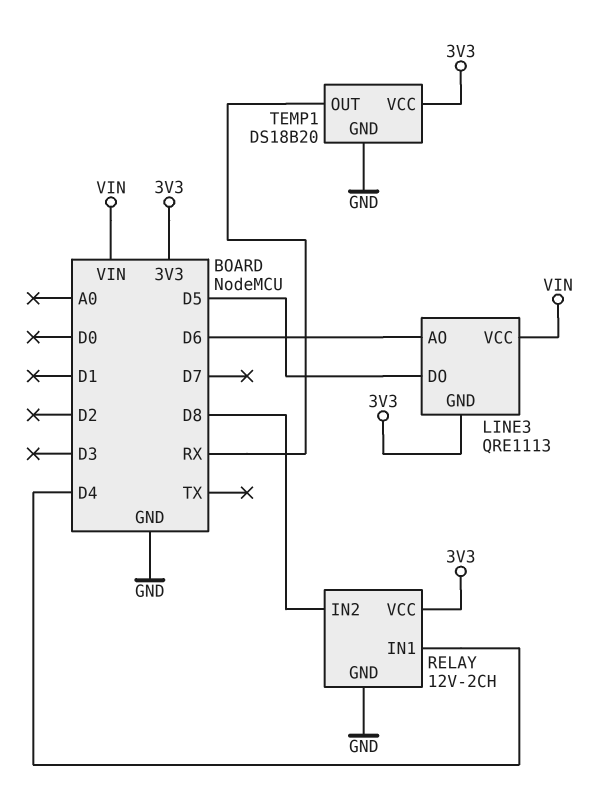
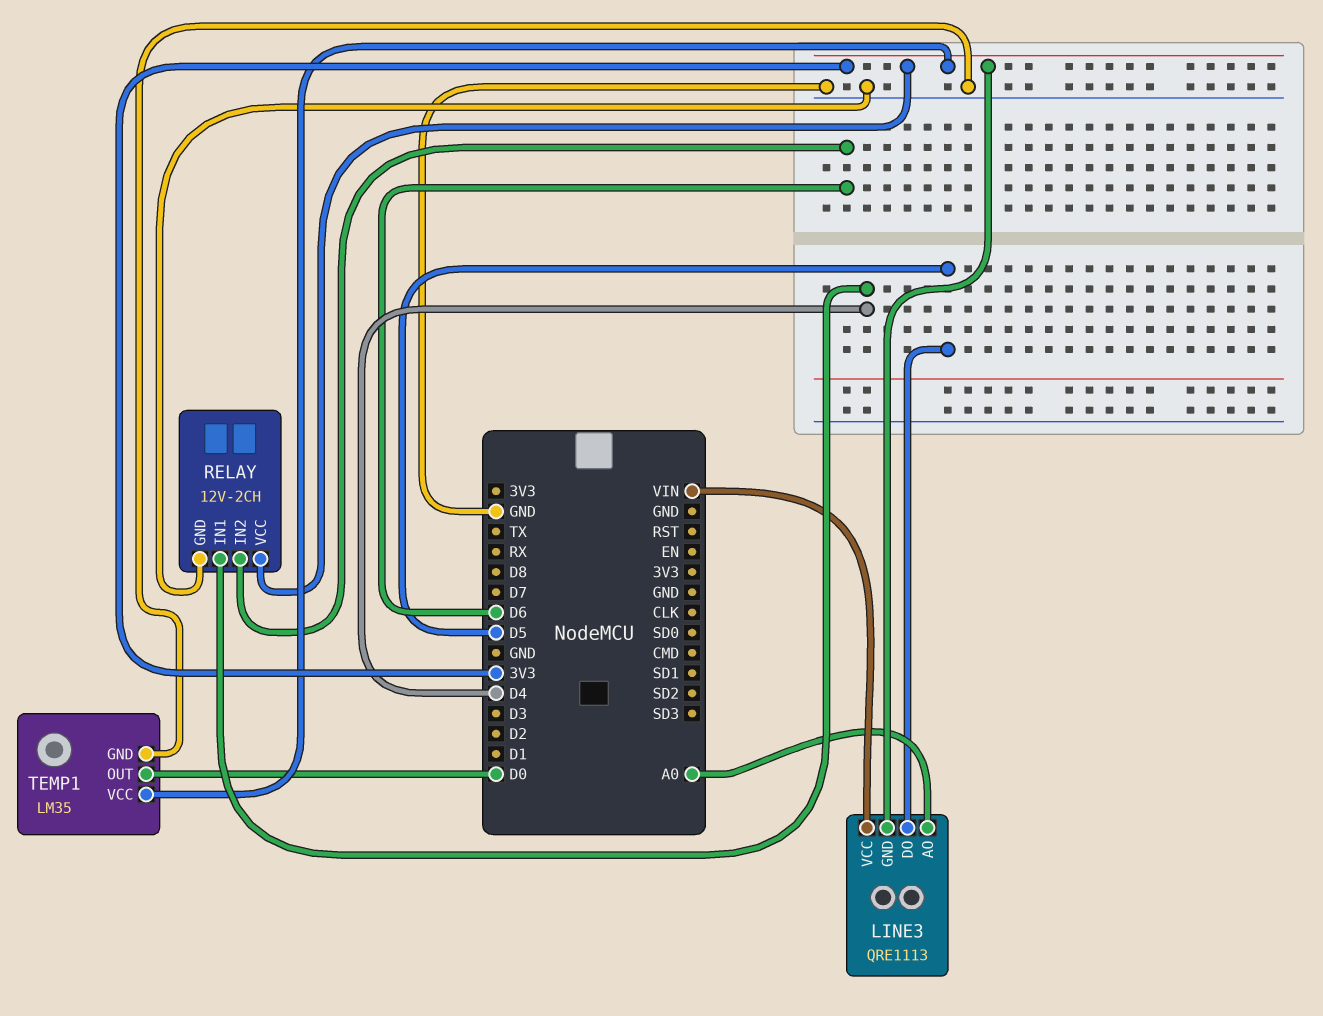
LINE3 pin AO: D6 -> A0
RELAY pin IN2: D8 -> D6
TEMP1: DS18B20 -> LM35
TEMP1 pin OUT: RX -> D0

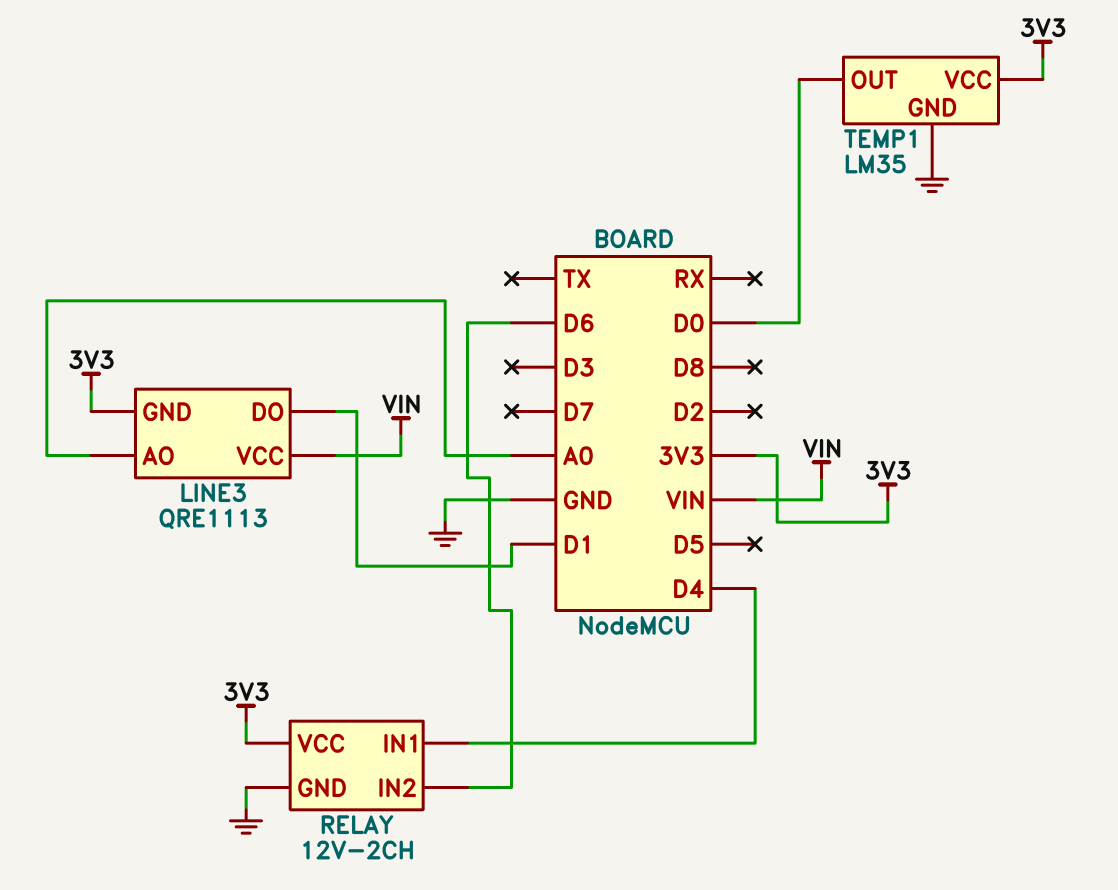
LINE3 pin DO: D5 -> D1

